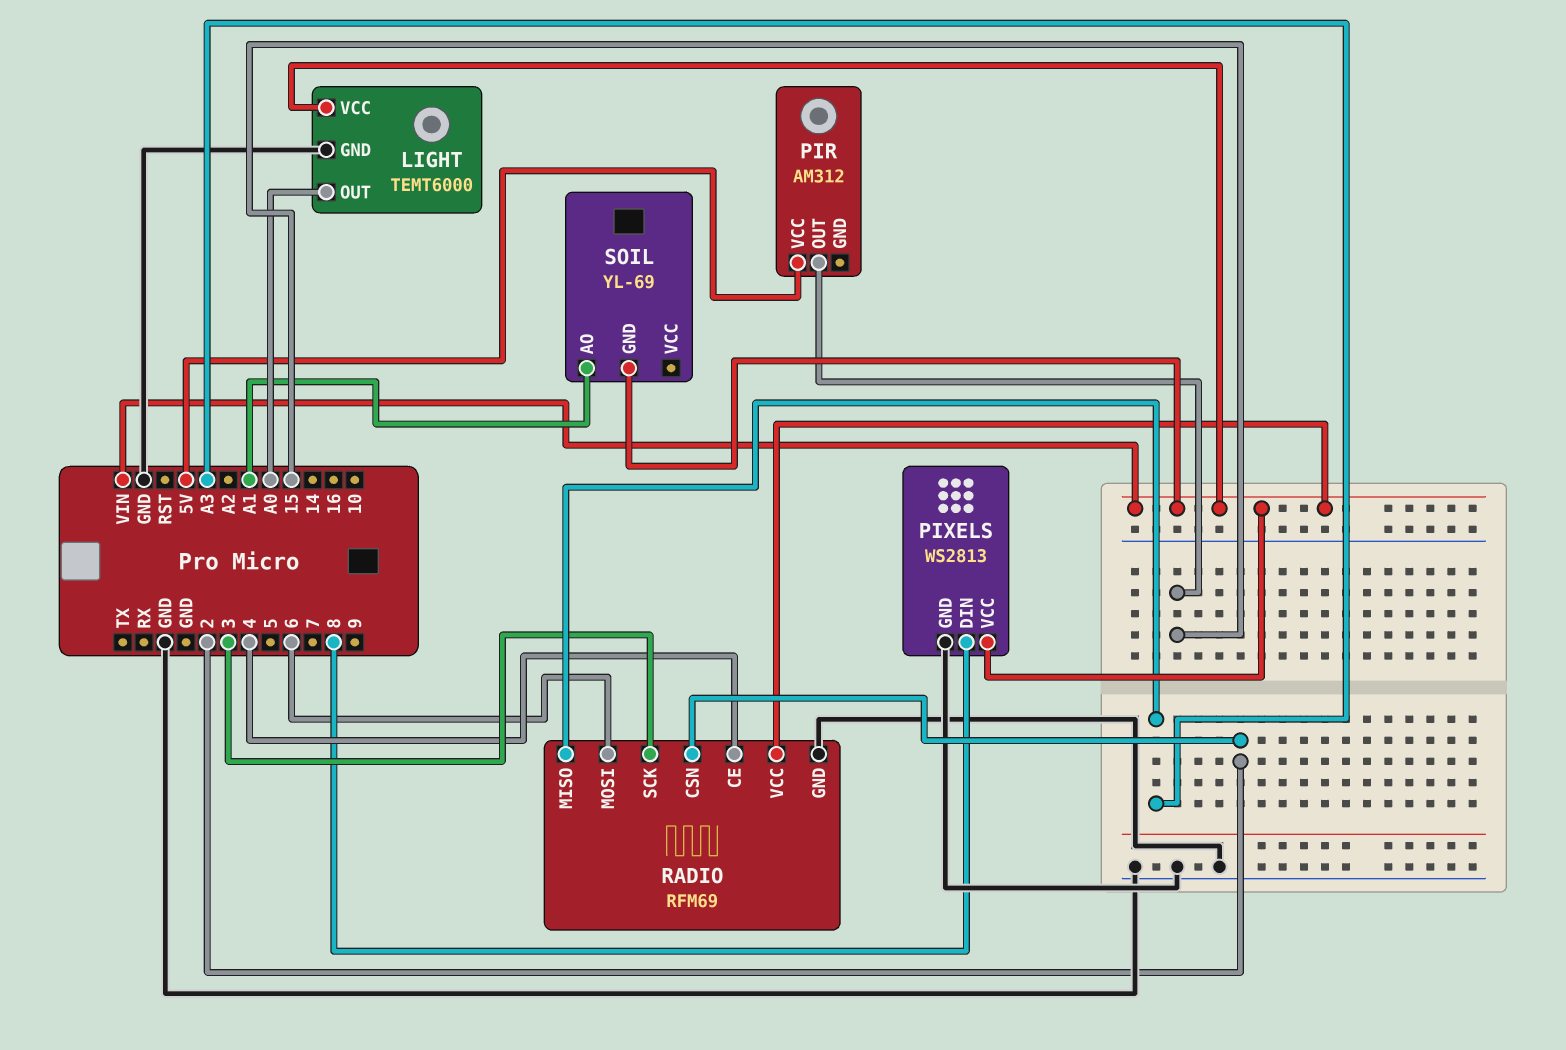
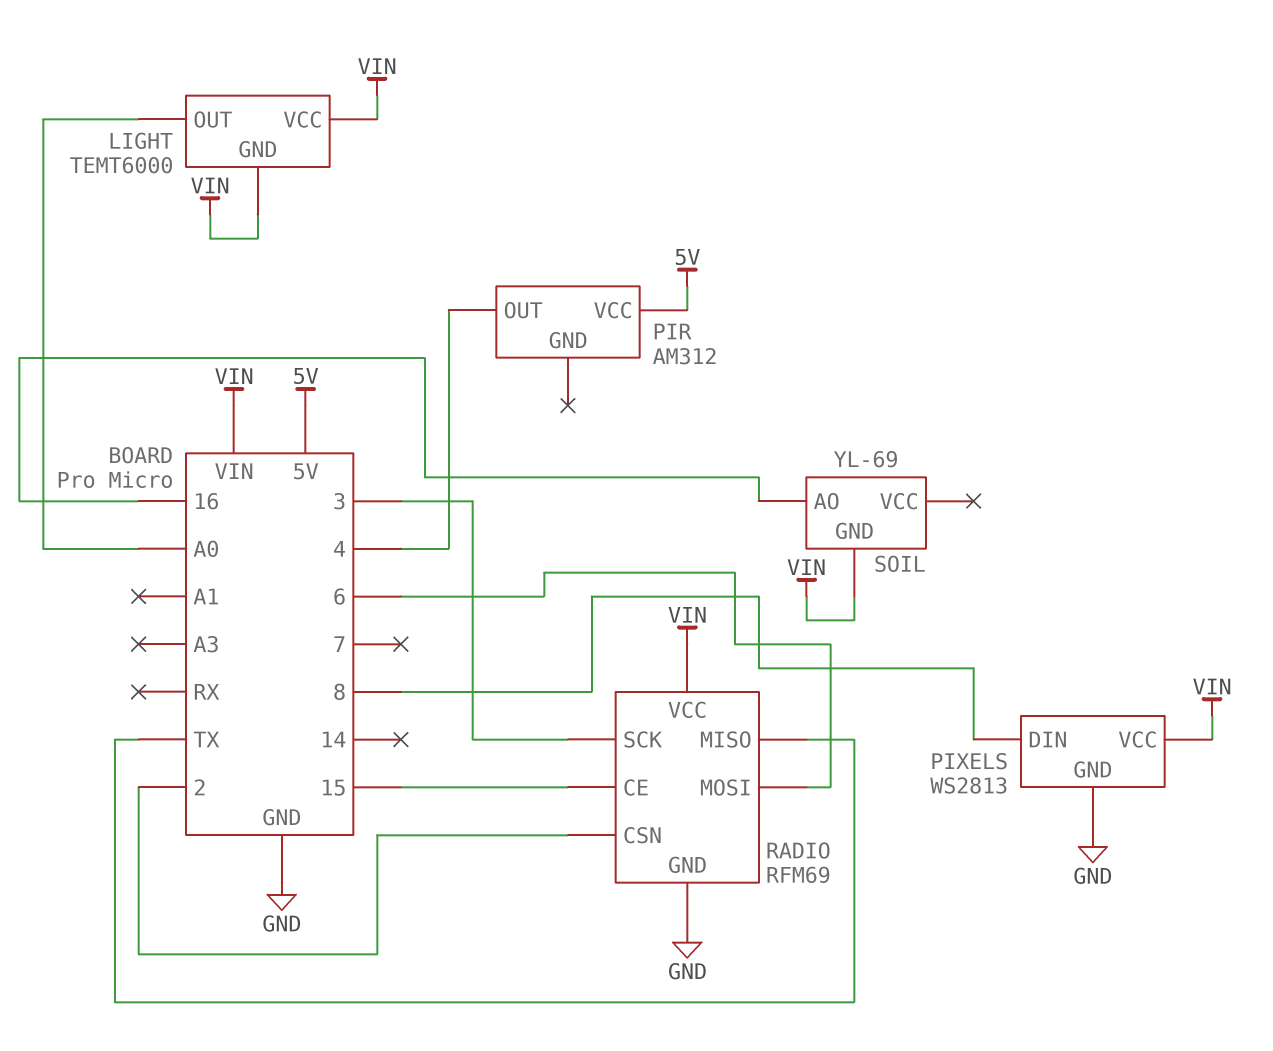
LIGHT pin GND: GND -> VIN
PIR pin OUT: 15 -> 4
RADIO pin CE: 4 -> 15
RADIO pin MISO: A3 -> TX
SOIL pin AO: A1 -> 16

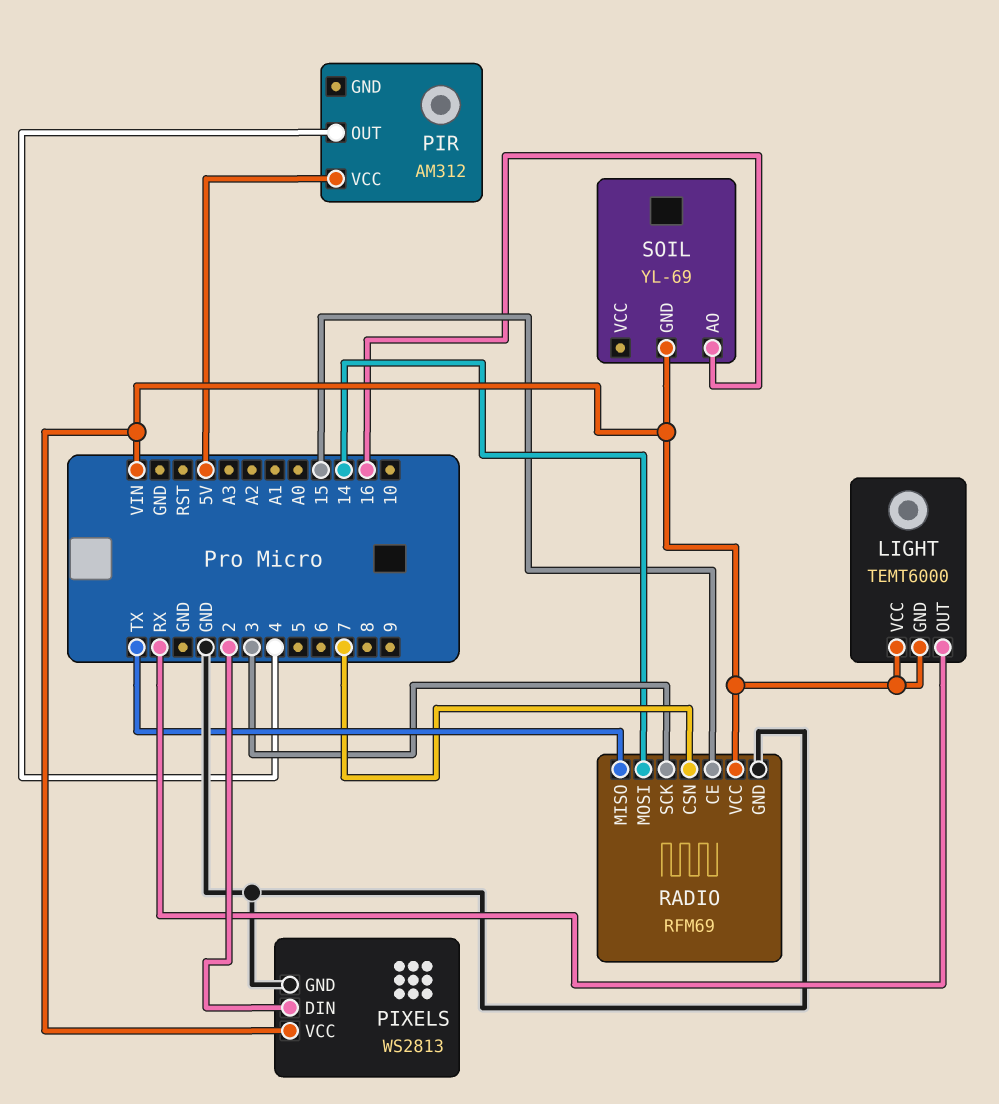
LIGHT pin OUT: A0 -> RX
PIXELS pin DIN: 8 -> 2
RADIO pin CSN: 2 -> 7
RADIO pin MOSI: 6 -> 14

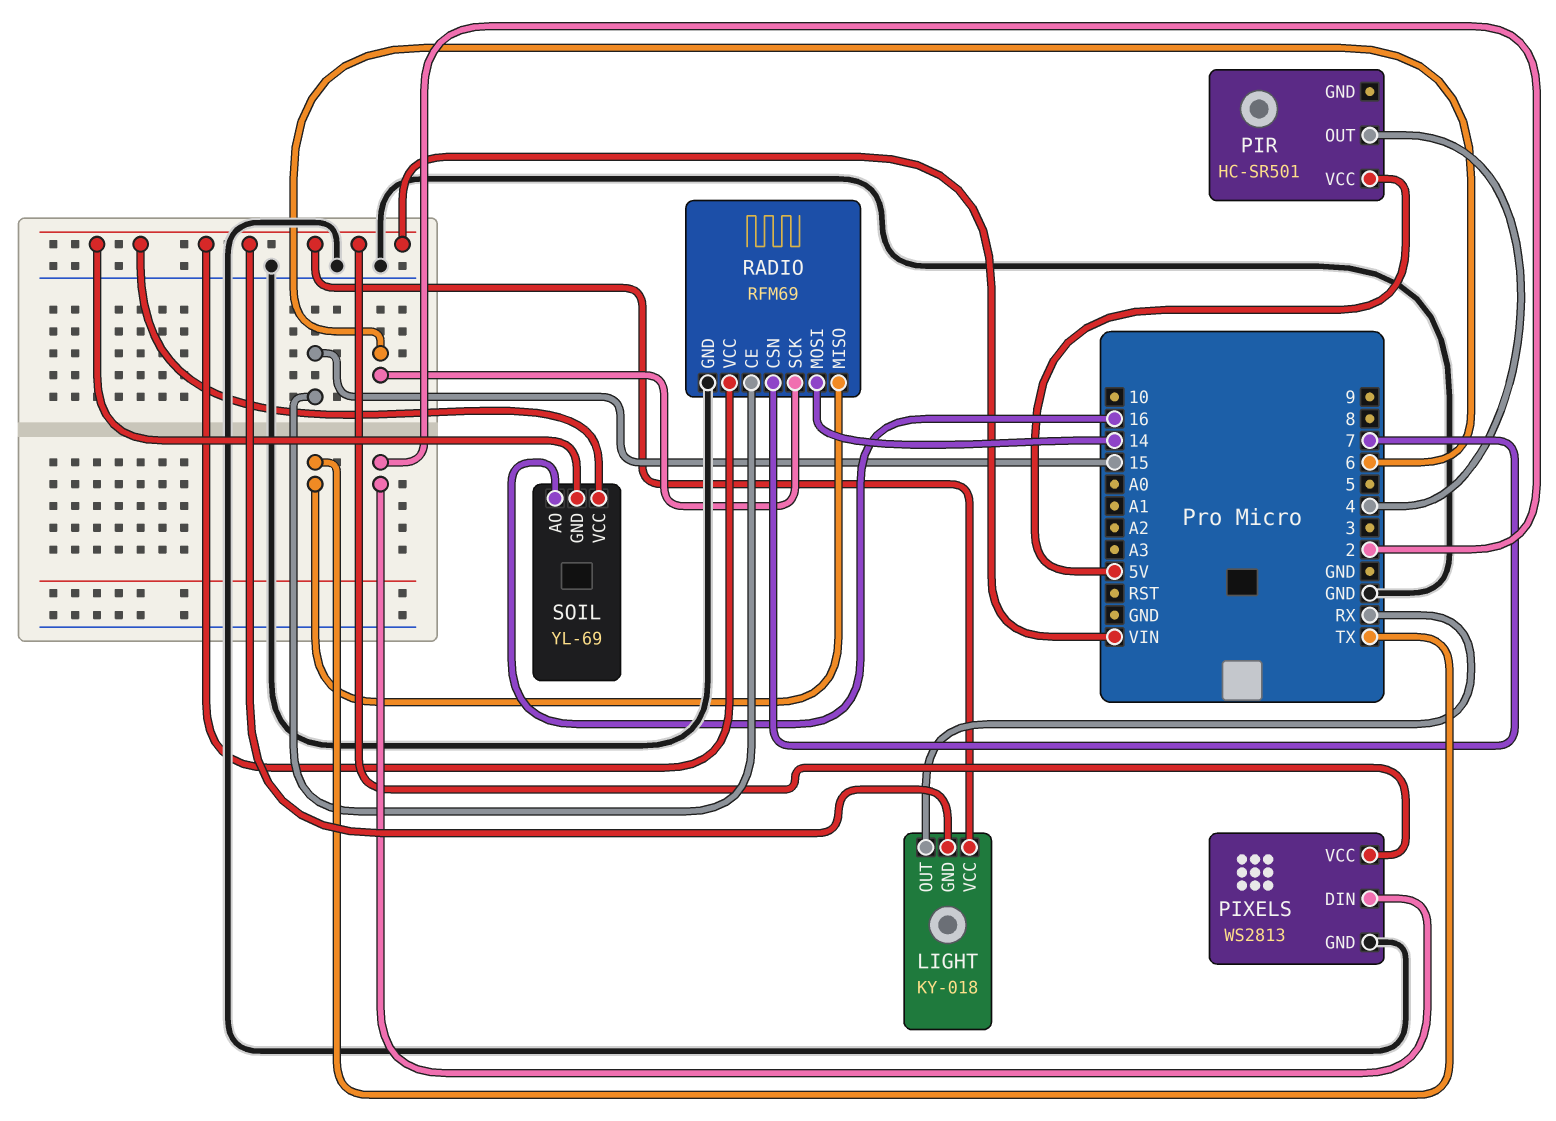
LIGHT: TEMT6000 -> KY-018
PIR: AM312 -> HC-SR501
RADIO pin SCK: 3 -> 6
SOIL pin VCC: none -> VIN

